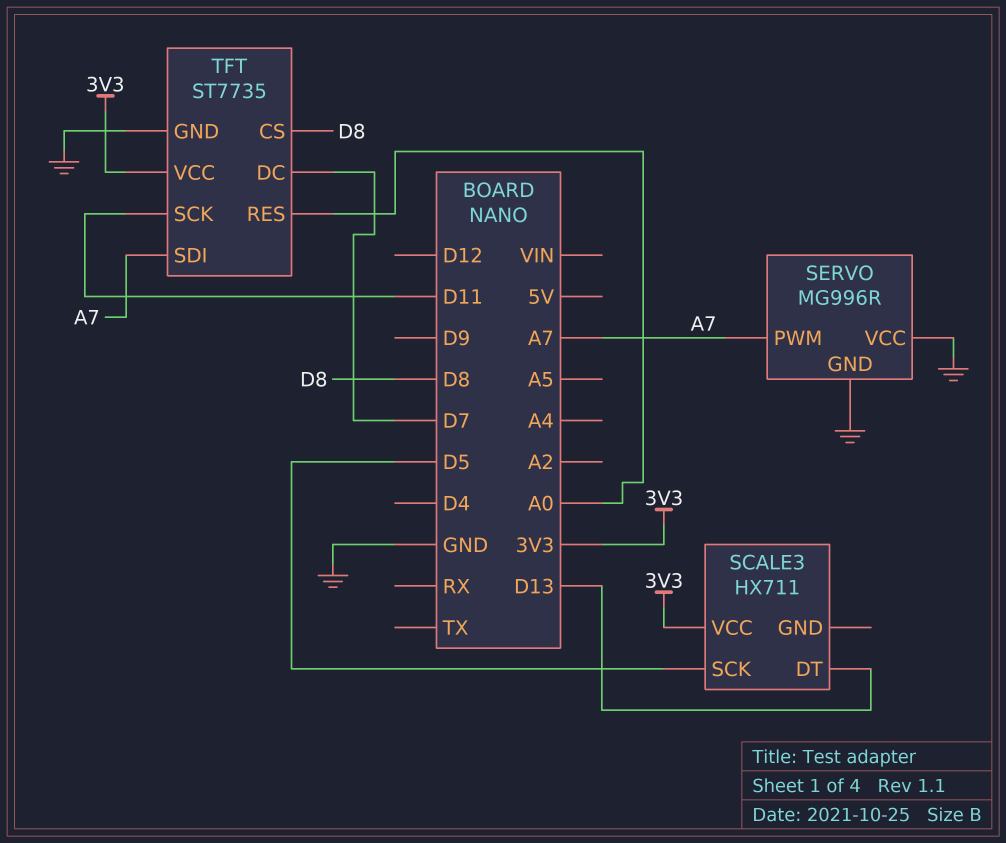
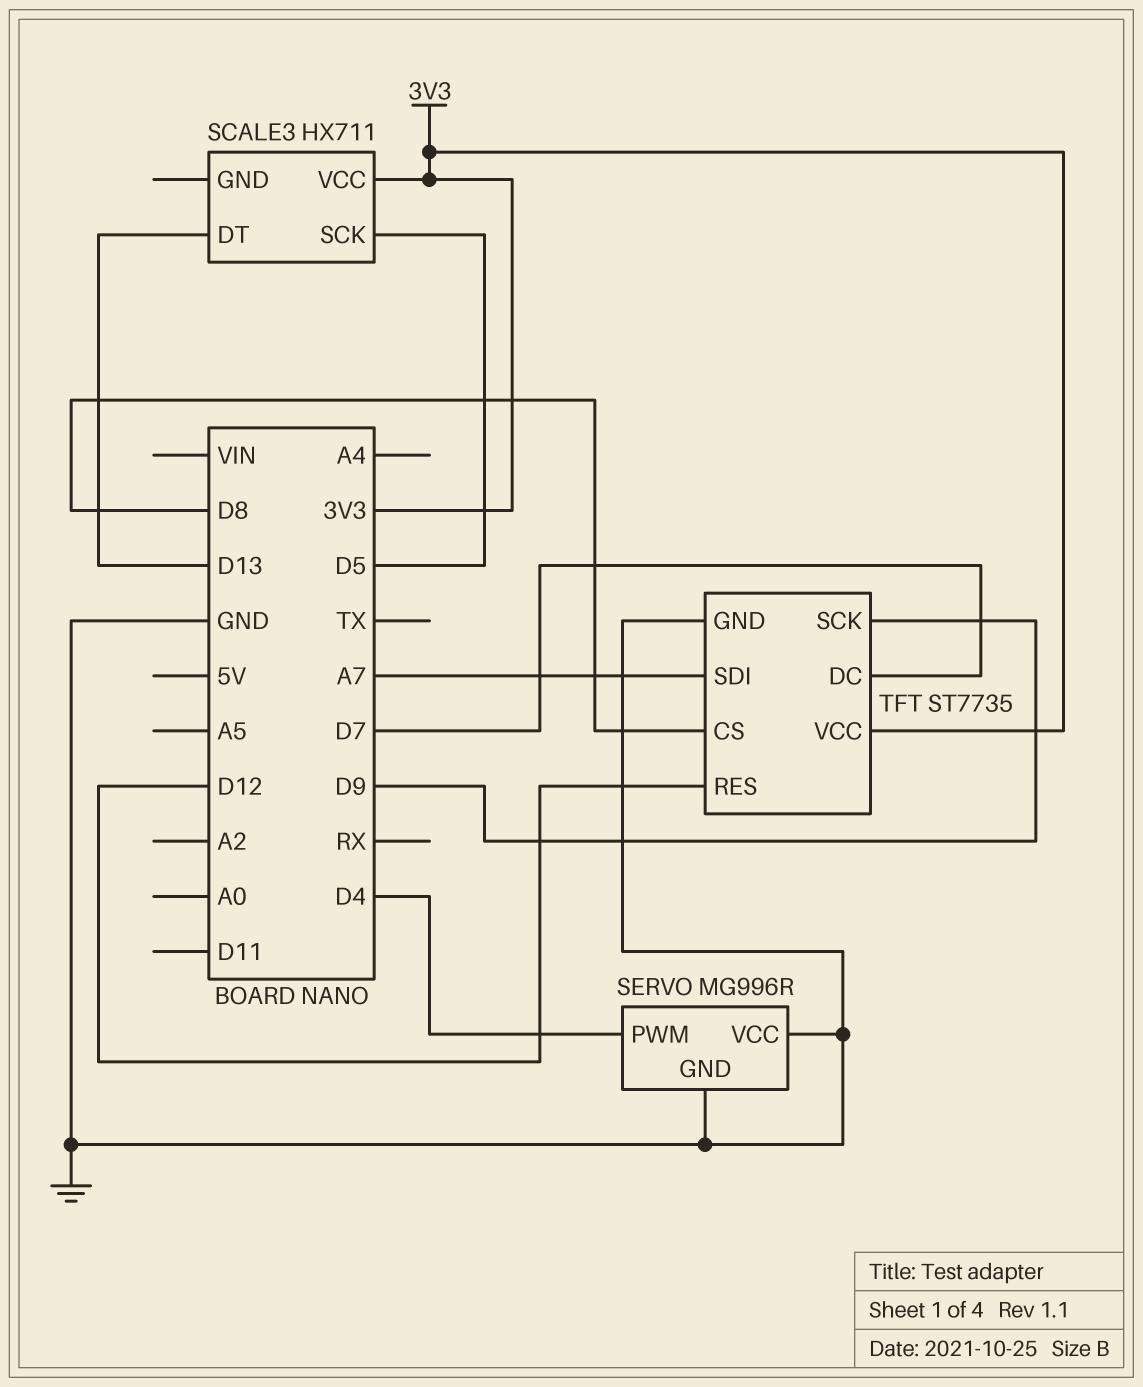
SERVO pin PWM: A7 -> D4
TFT pin RES: A0 -> D12
TFT pin SCK: D11 -> D9

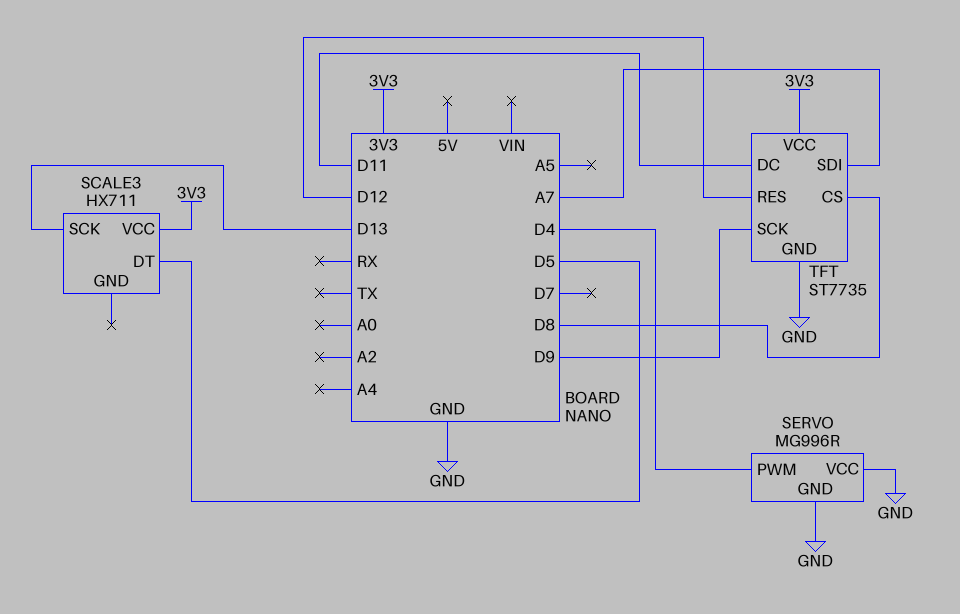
SCALE3 pin DT: D13 -> D5
SCALE3 pin SCK: D5 -> D13
TFT pin DC: D7 -> D11

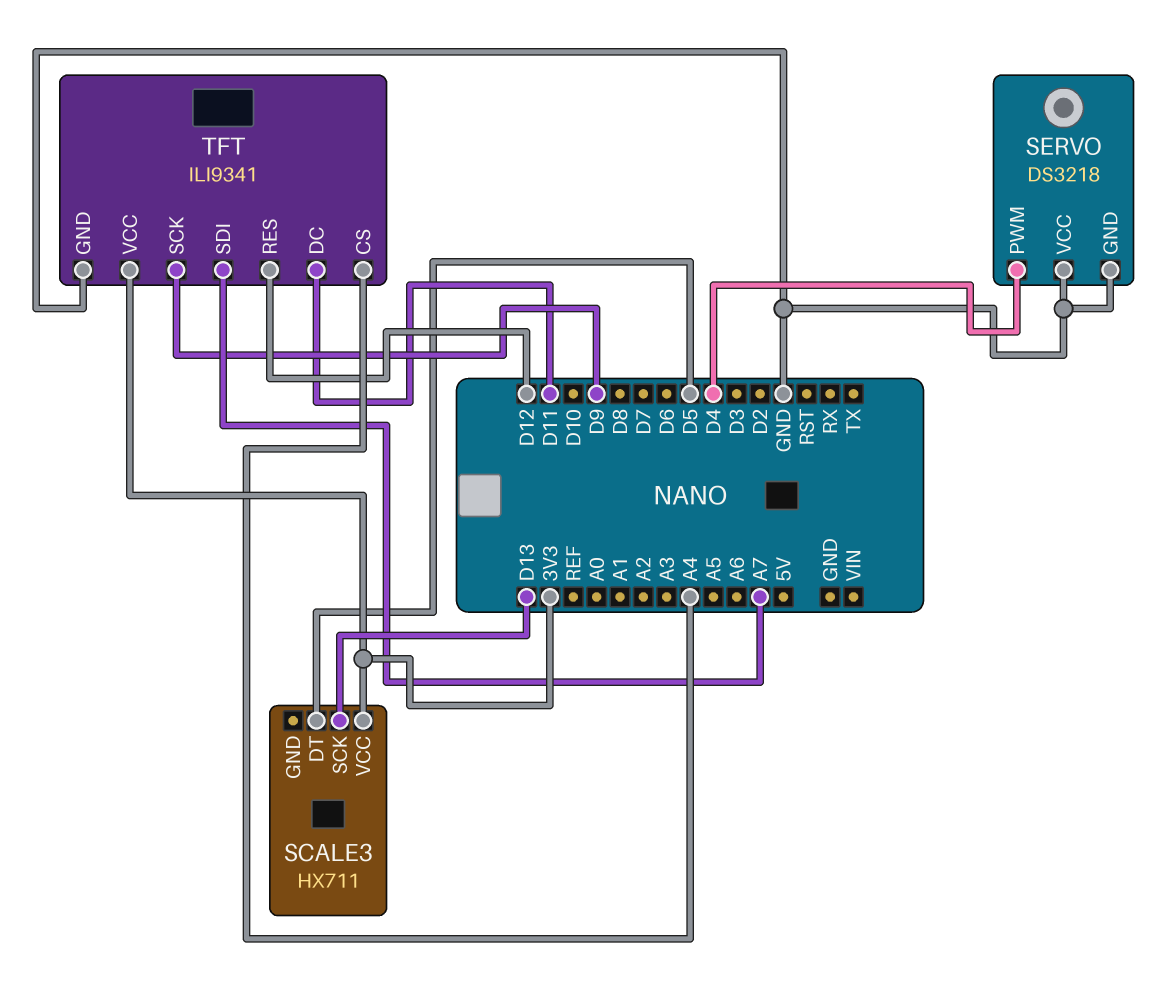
SERVO: MG996R -> DS3218
TFT: ST7735 -> ILI9341
TFT pin CS: D8 -> A4

